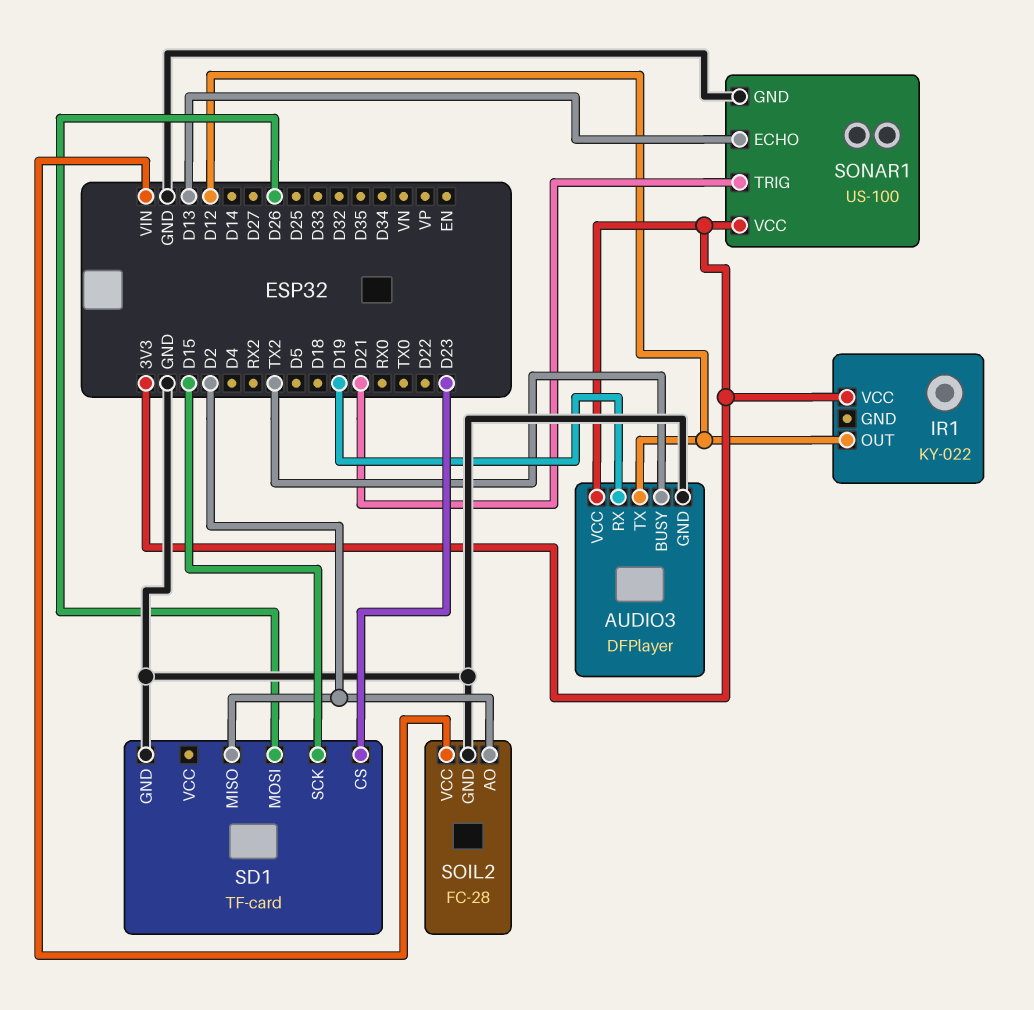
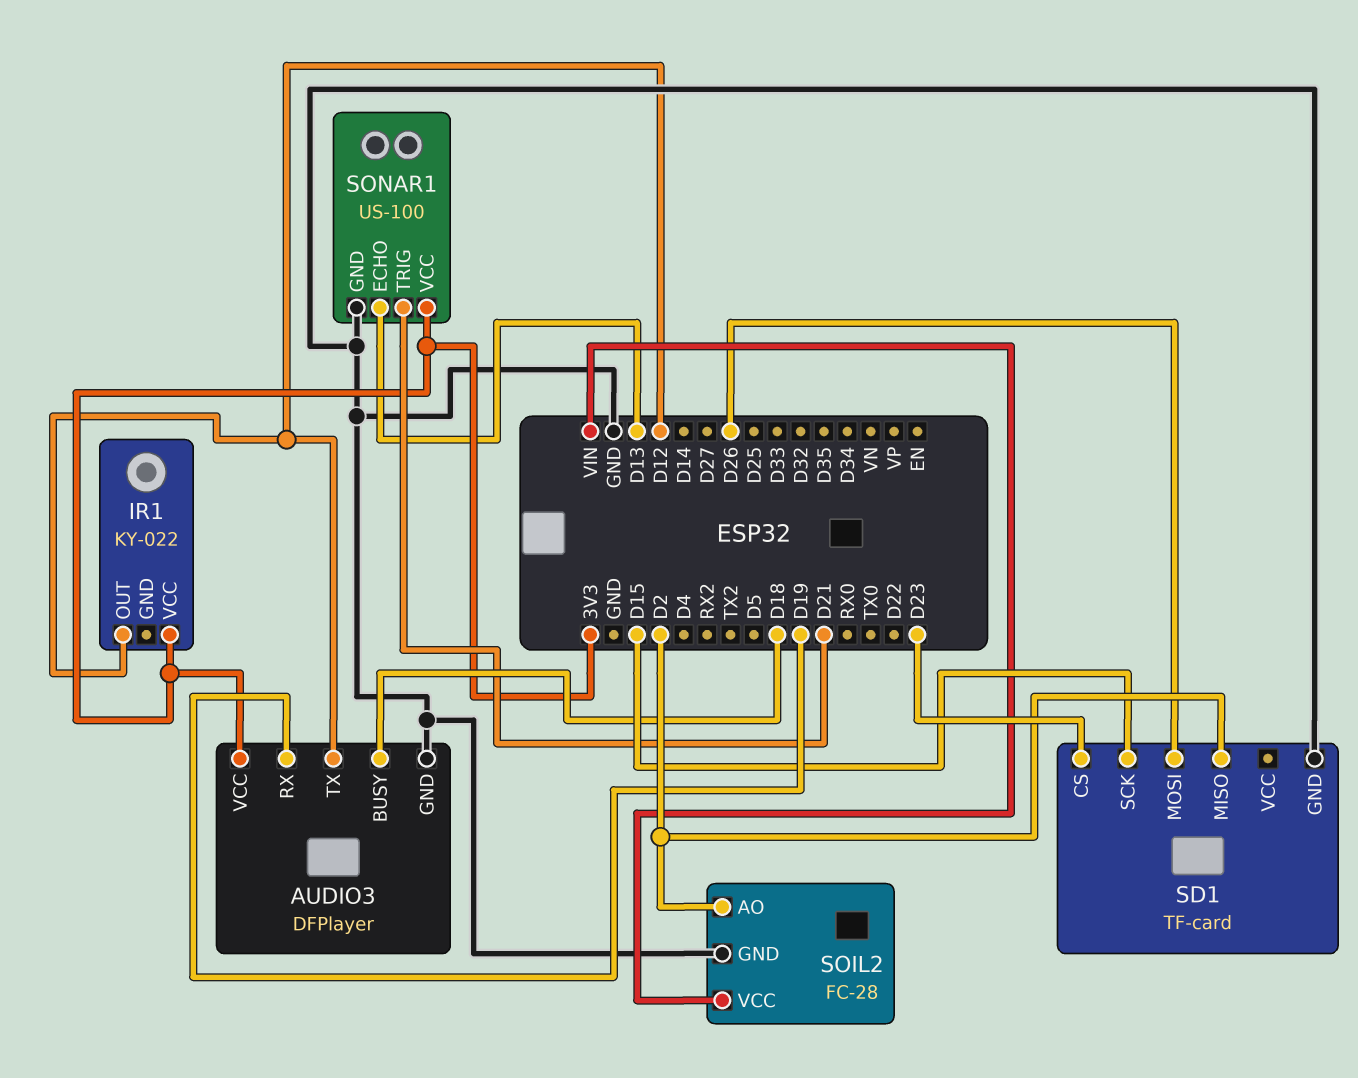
AUDIO3 pin BUSY: TX2 -> D18

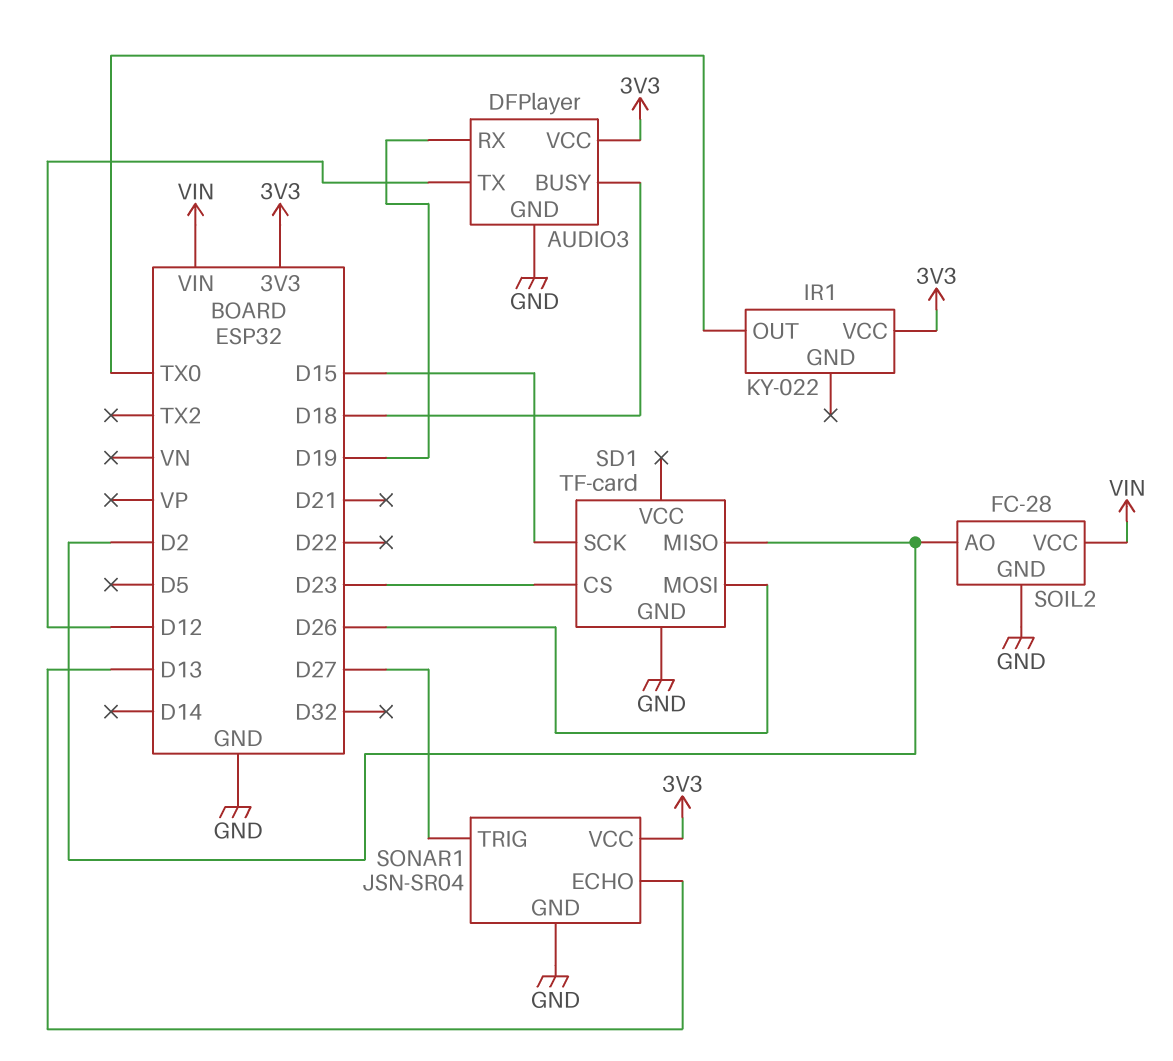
IR1 pin OUT: D12 -> TX0
SONAR1: US-100 -> JSN-SR04
SONAR1 pin TRIG: D21 -> D27

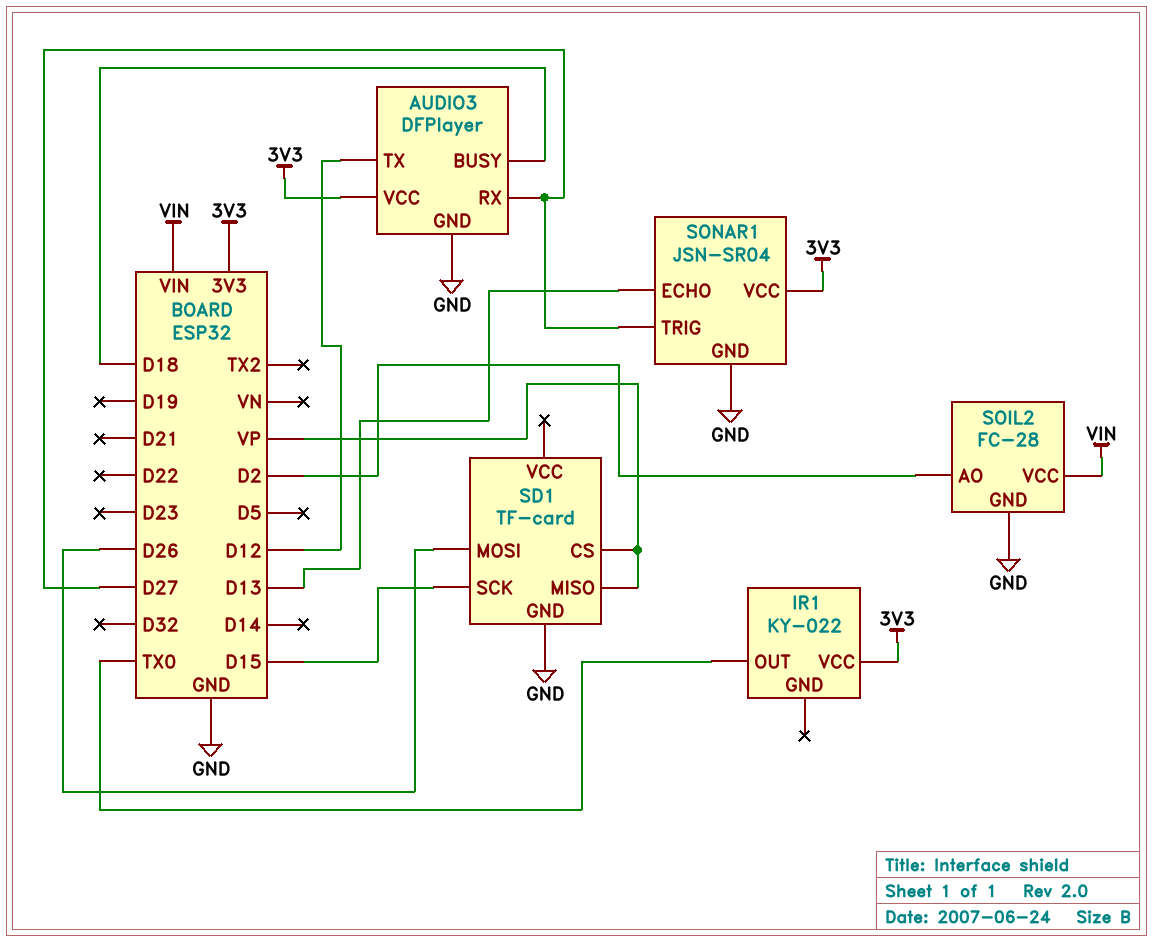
AUDIO3 pin RX: D19 -> D27
SD1 pin CS: D23 -> VP
SD1 pin MISO: D2 -> VP

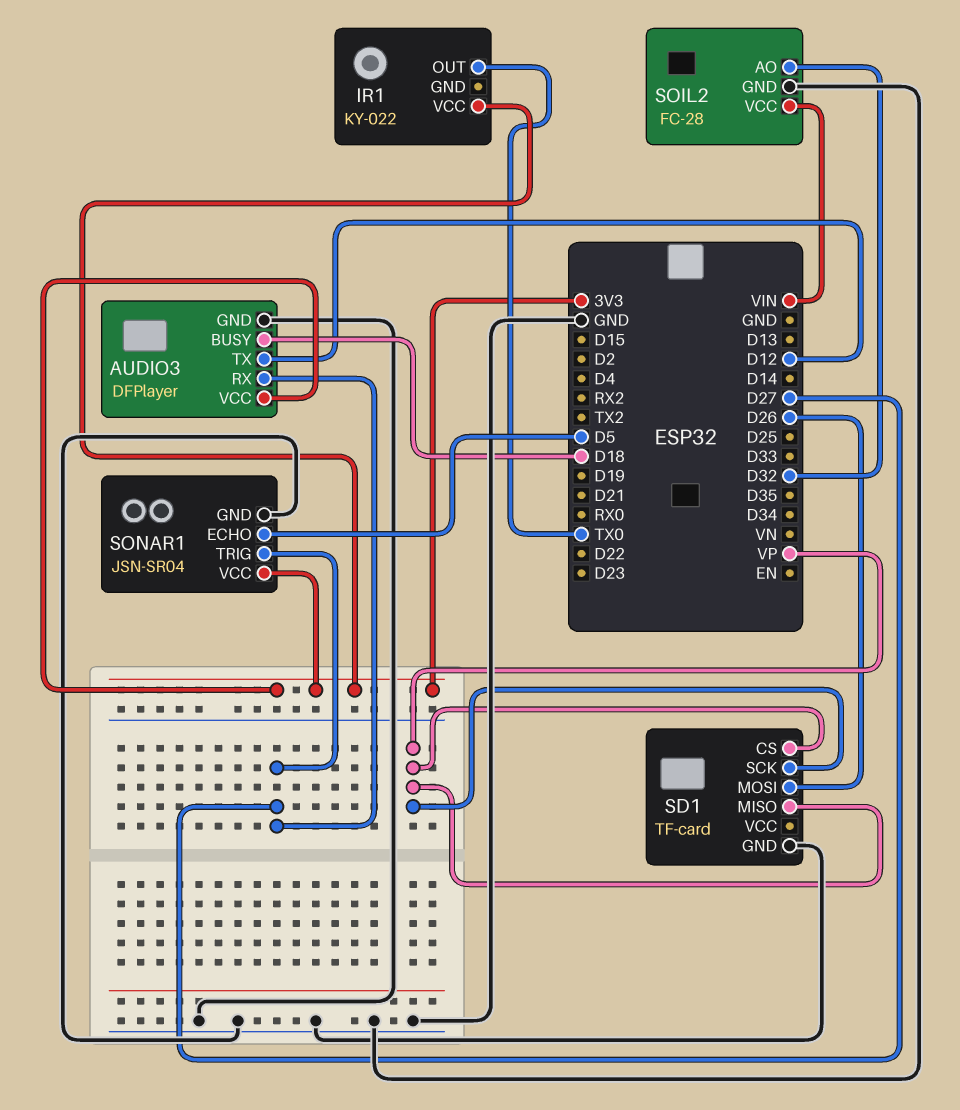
SD1 pin SCK: D15 -> VP
SOIL2 pin AO: D2 -> D32
SONAR1 pin ECHO: D13 -> D5

